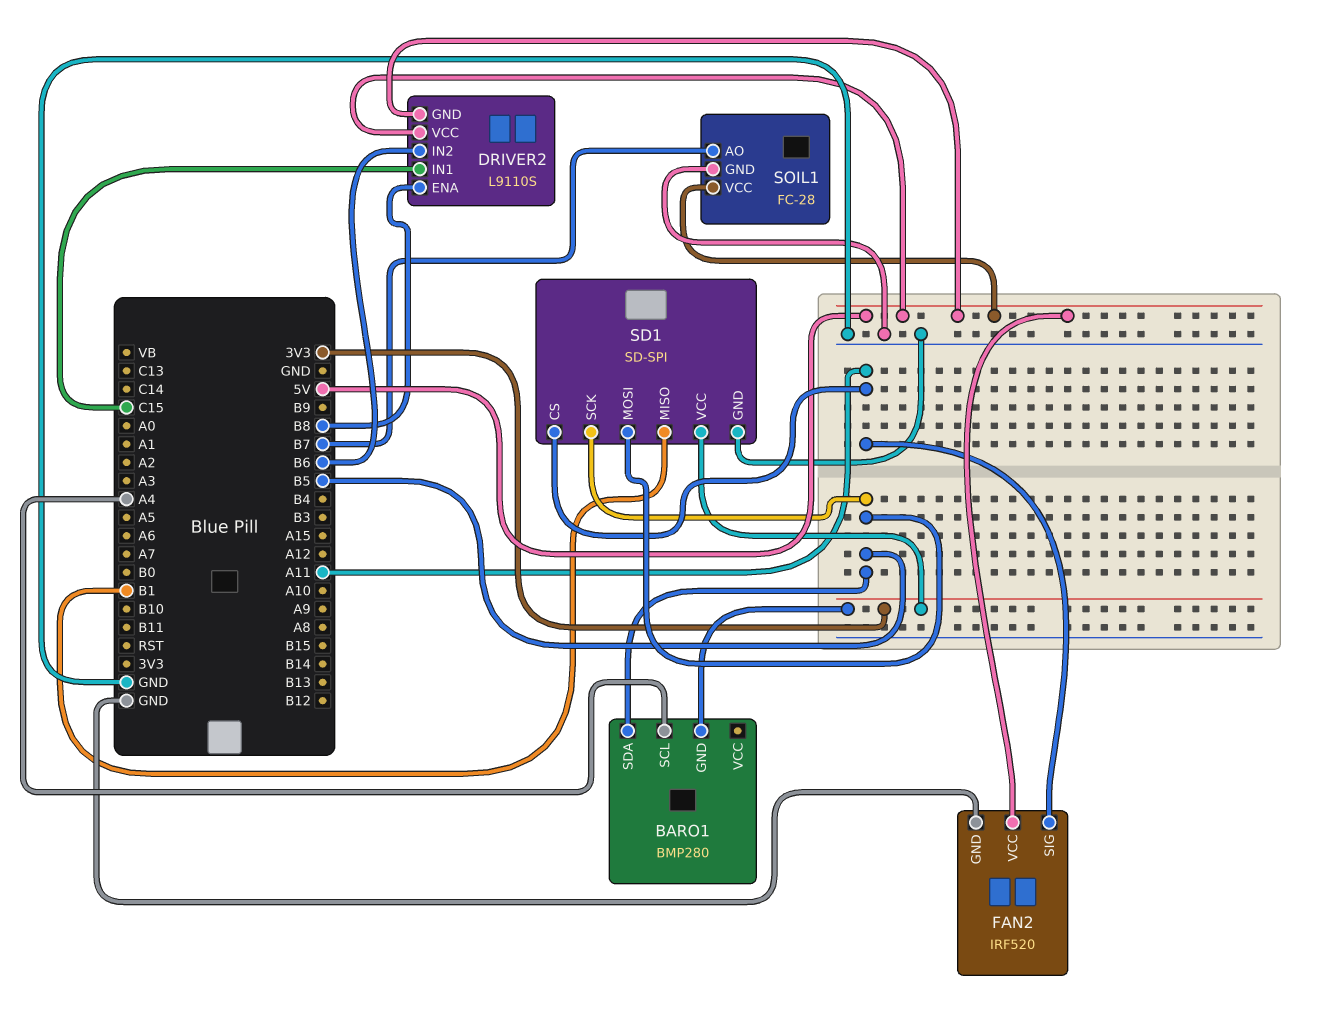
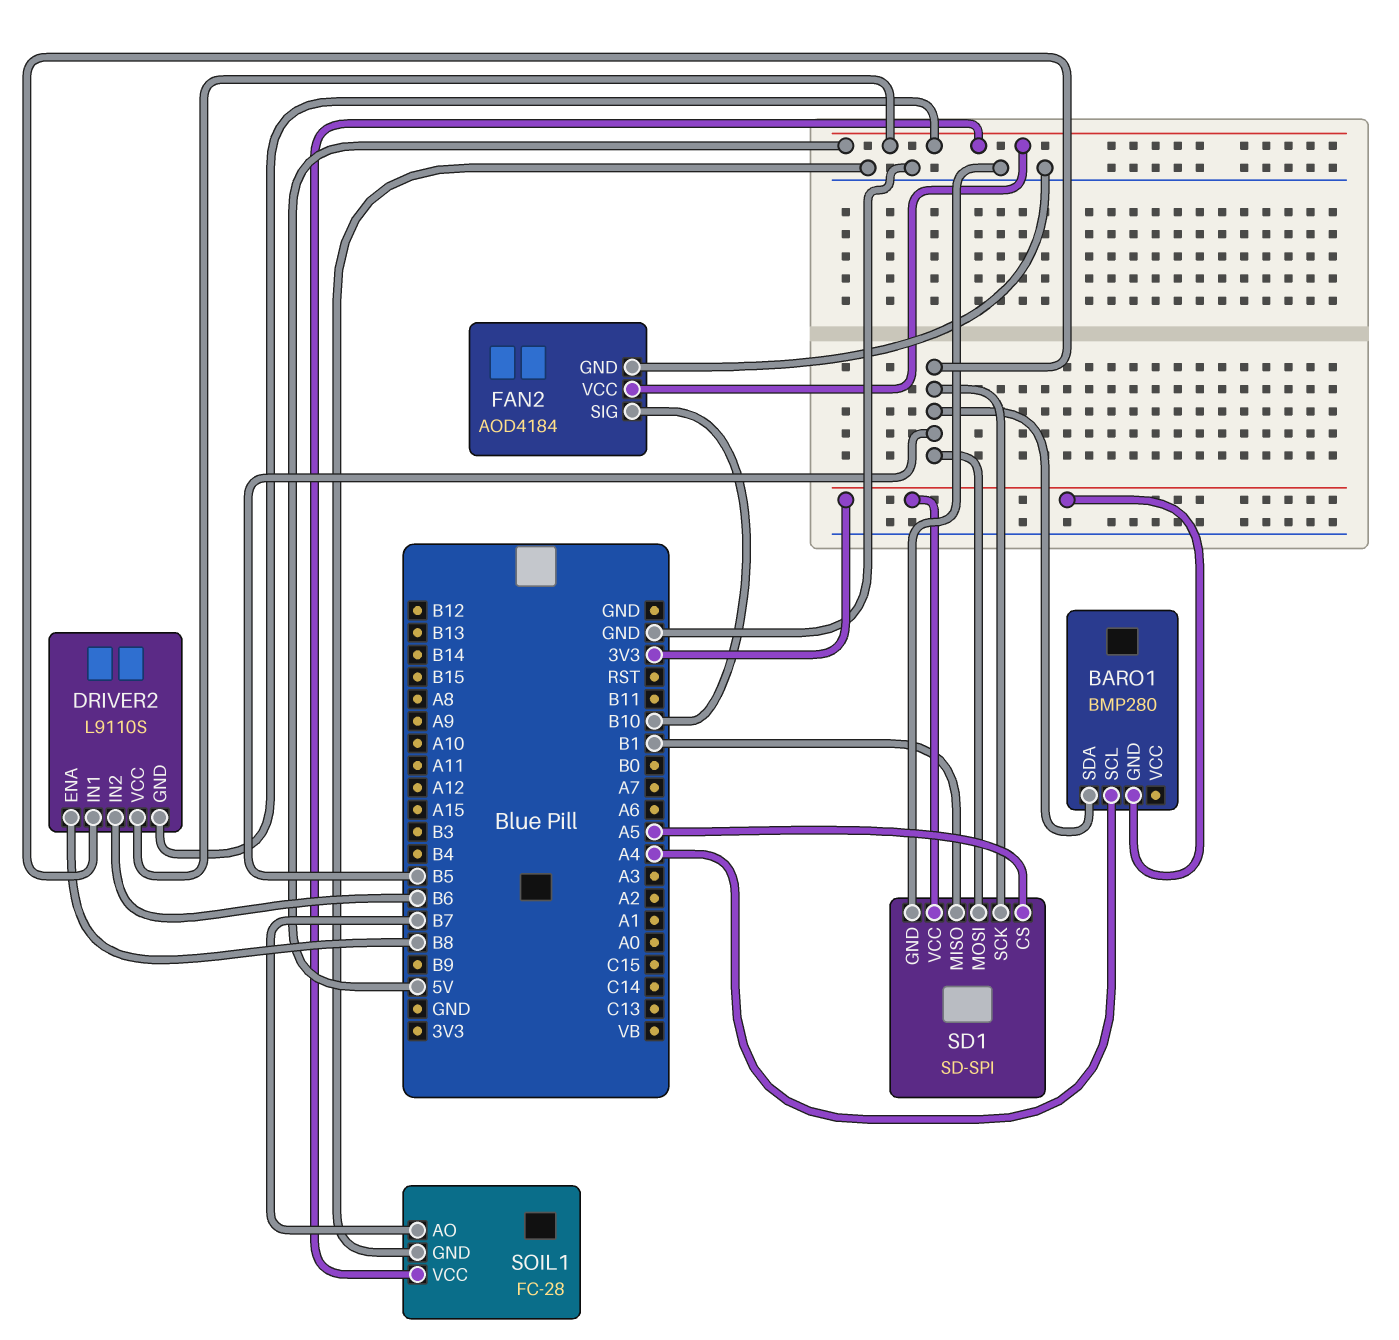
DRIVER2 pin IN1: C15 -> B5
FAN2: IRF520 -> AOD4184
FAN2 pin SIG: A11 -> B10
SD1 pin CS: A11 -> A5

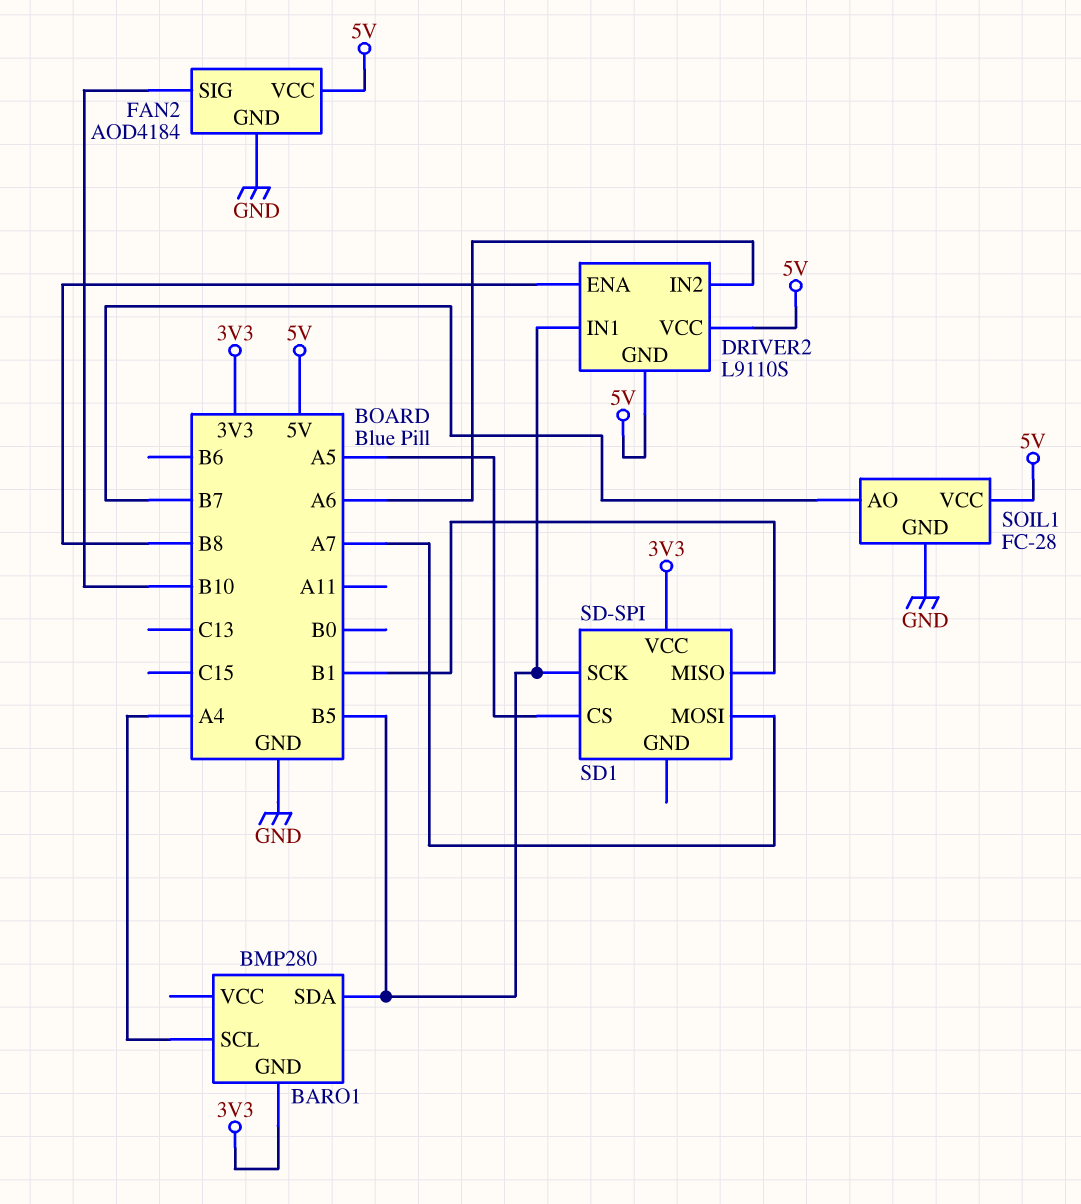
DRIVER2 pin IN2: B6 -> A6
SD1 pin GND: GND -> none
SD1 pin MOSI: B5 -> A7

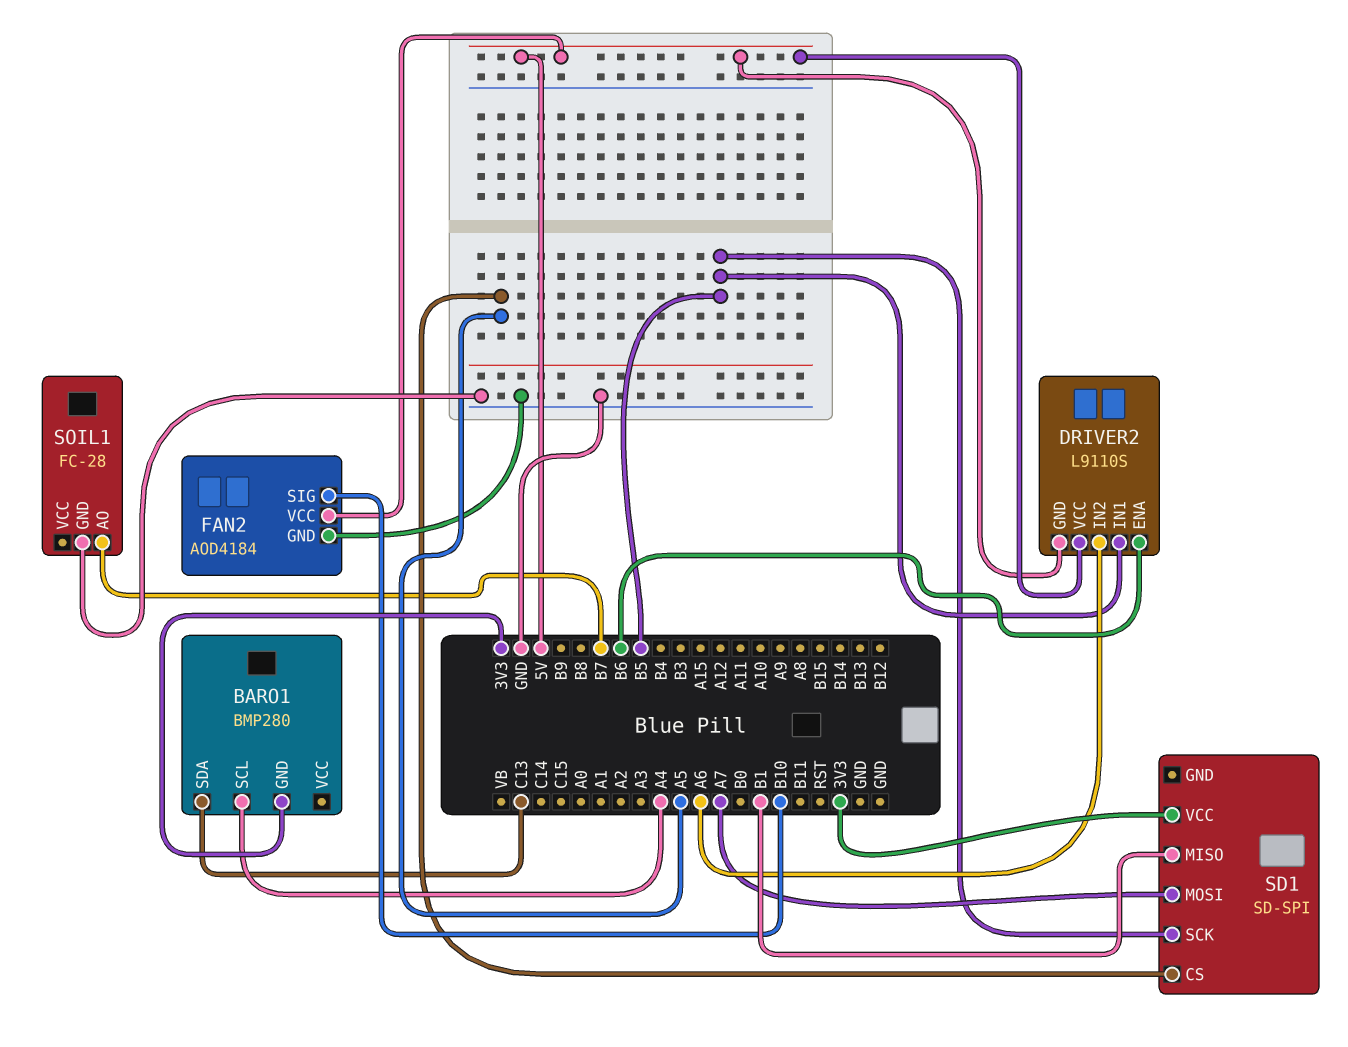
BARO1 pin SDA: B5 -> C13
DRIVER2 pin ENA: B8 -> B6
SOIL1 pin VCC: 5V -> none

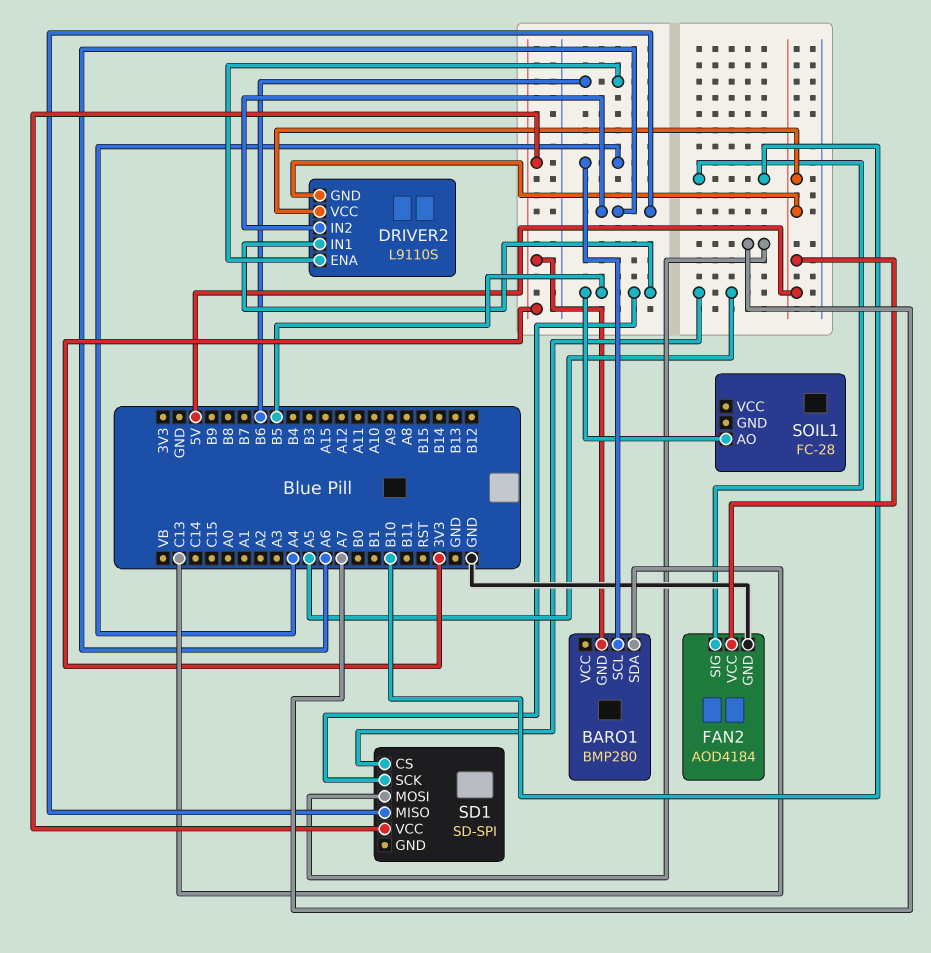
SD1 pin MISO: B1 -> A6
SOIL1 pin AO: B7 -> B5
SOIL1 pin GND: GND -> none

